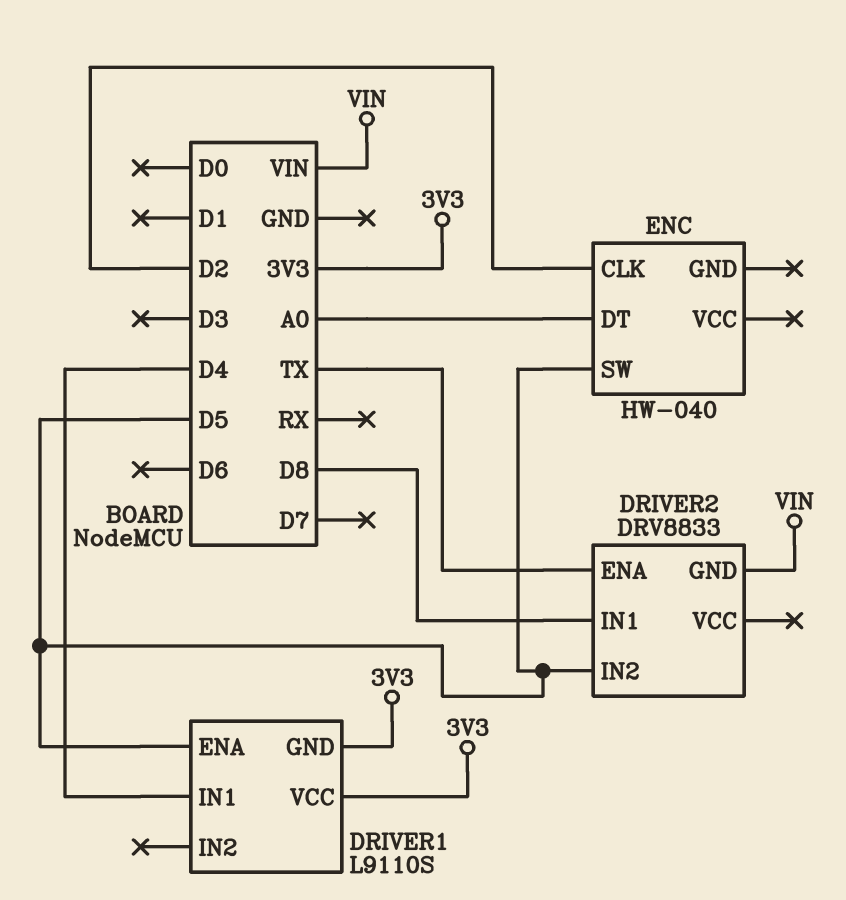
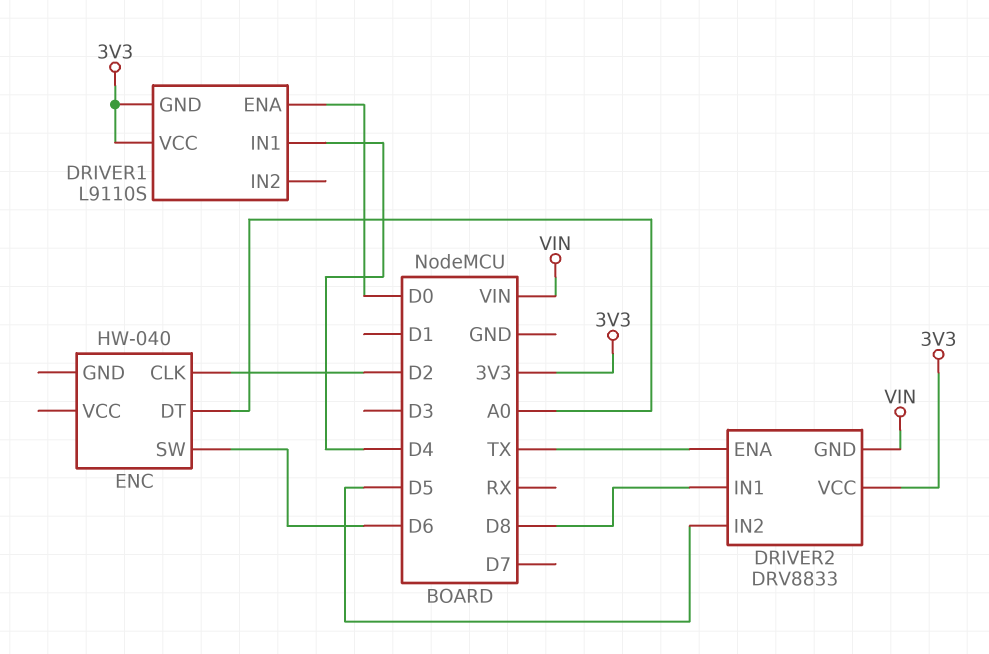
DRIVER1 pin ENA: D5 -> D0
DRIVER2 pin VCC: none -> 3V3
ENC pin SW: D5 -> D6

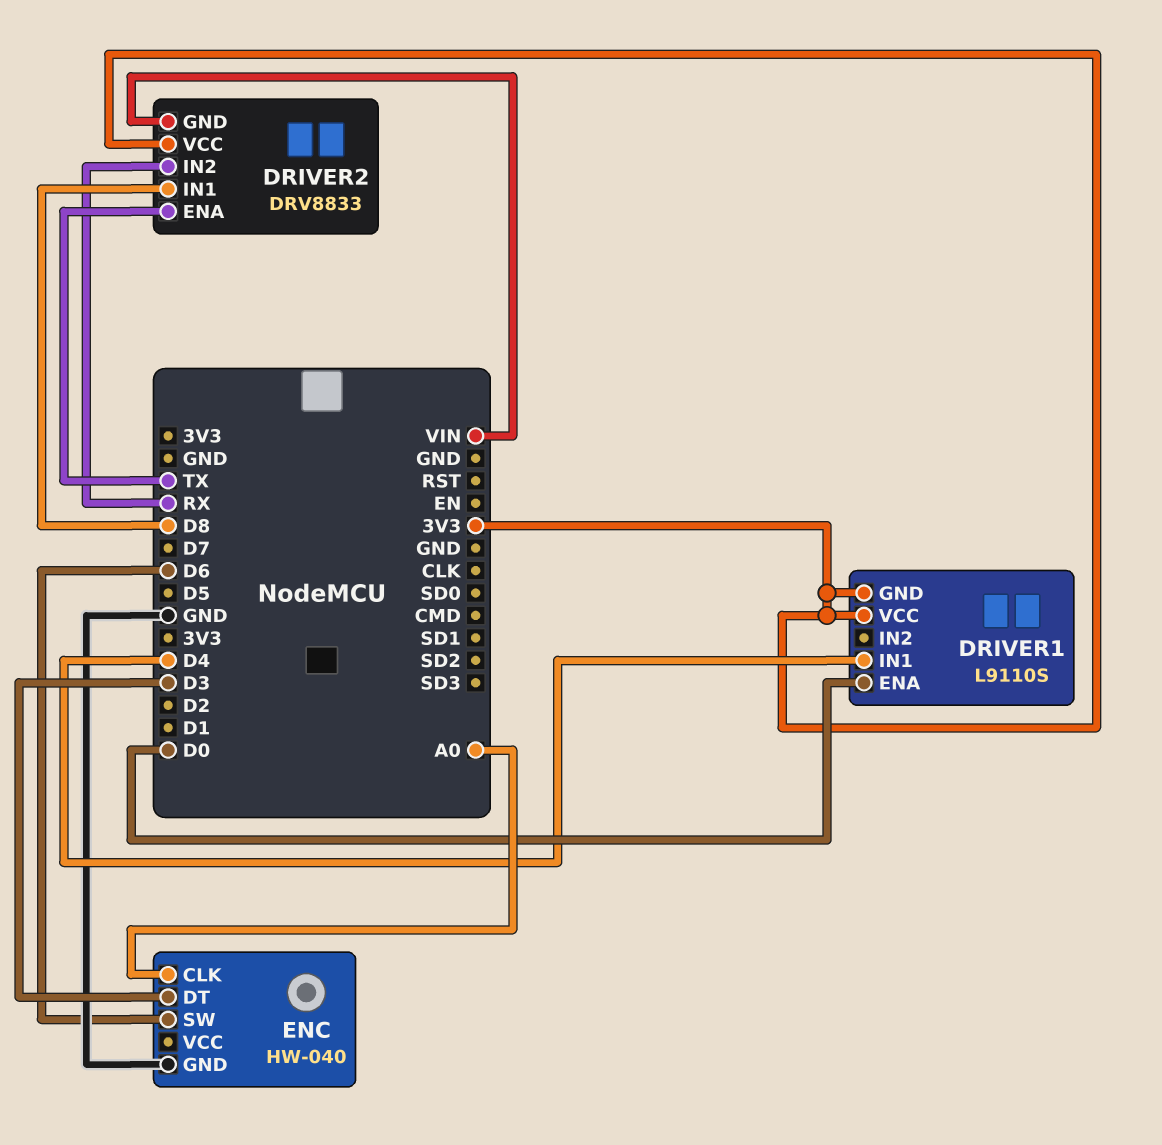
DRIVER2 pin IN2: D5 -> RX
ENC pin CLK: D2 -> A0
ENC pin DT: A0 -> D3
ENC pin GND: none -> GND

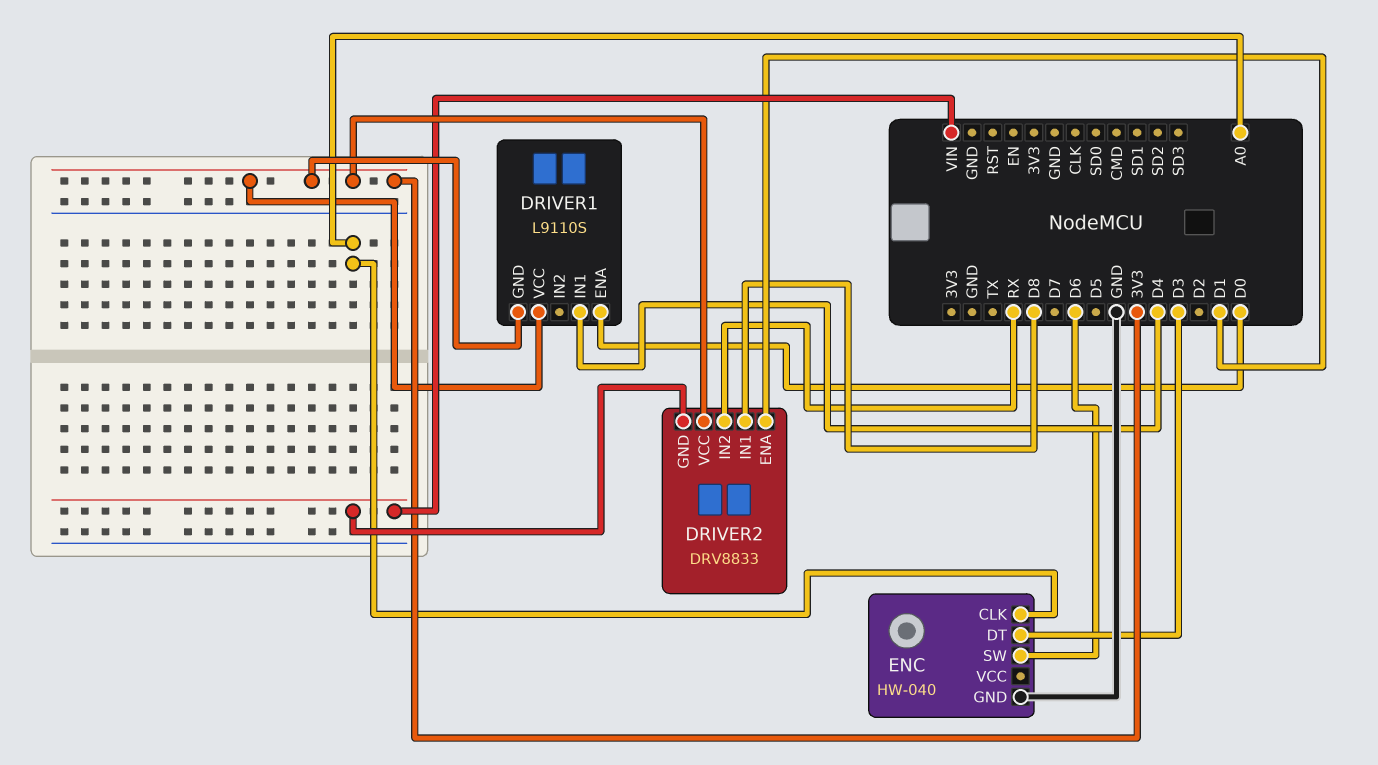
DRIVER2 pin ENA: TX -> D1

